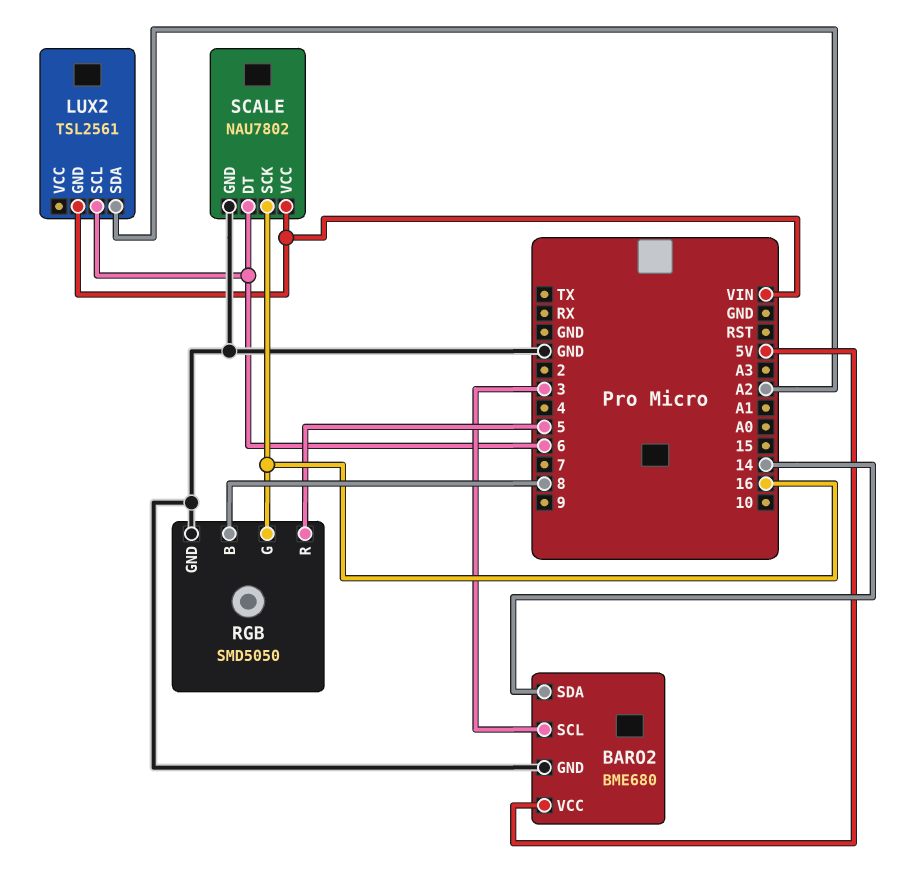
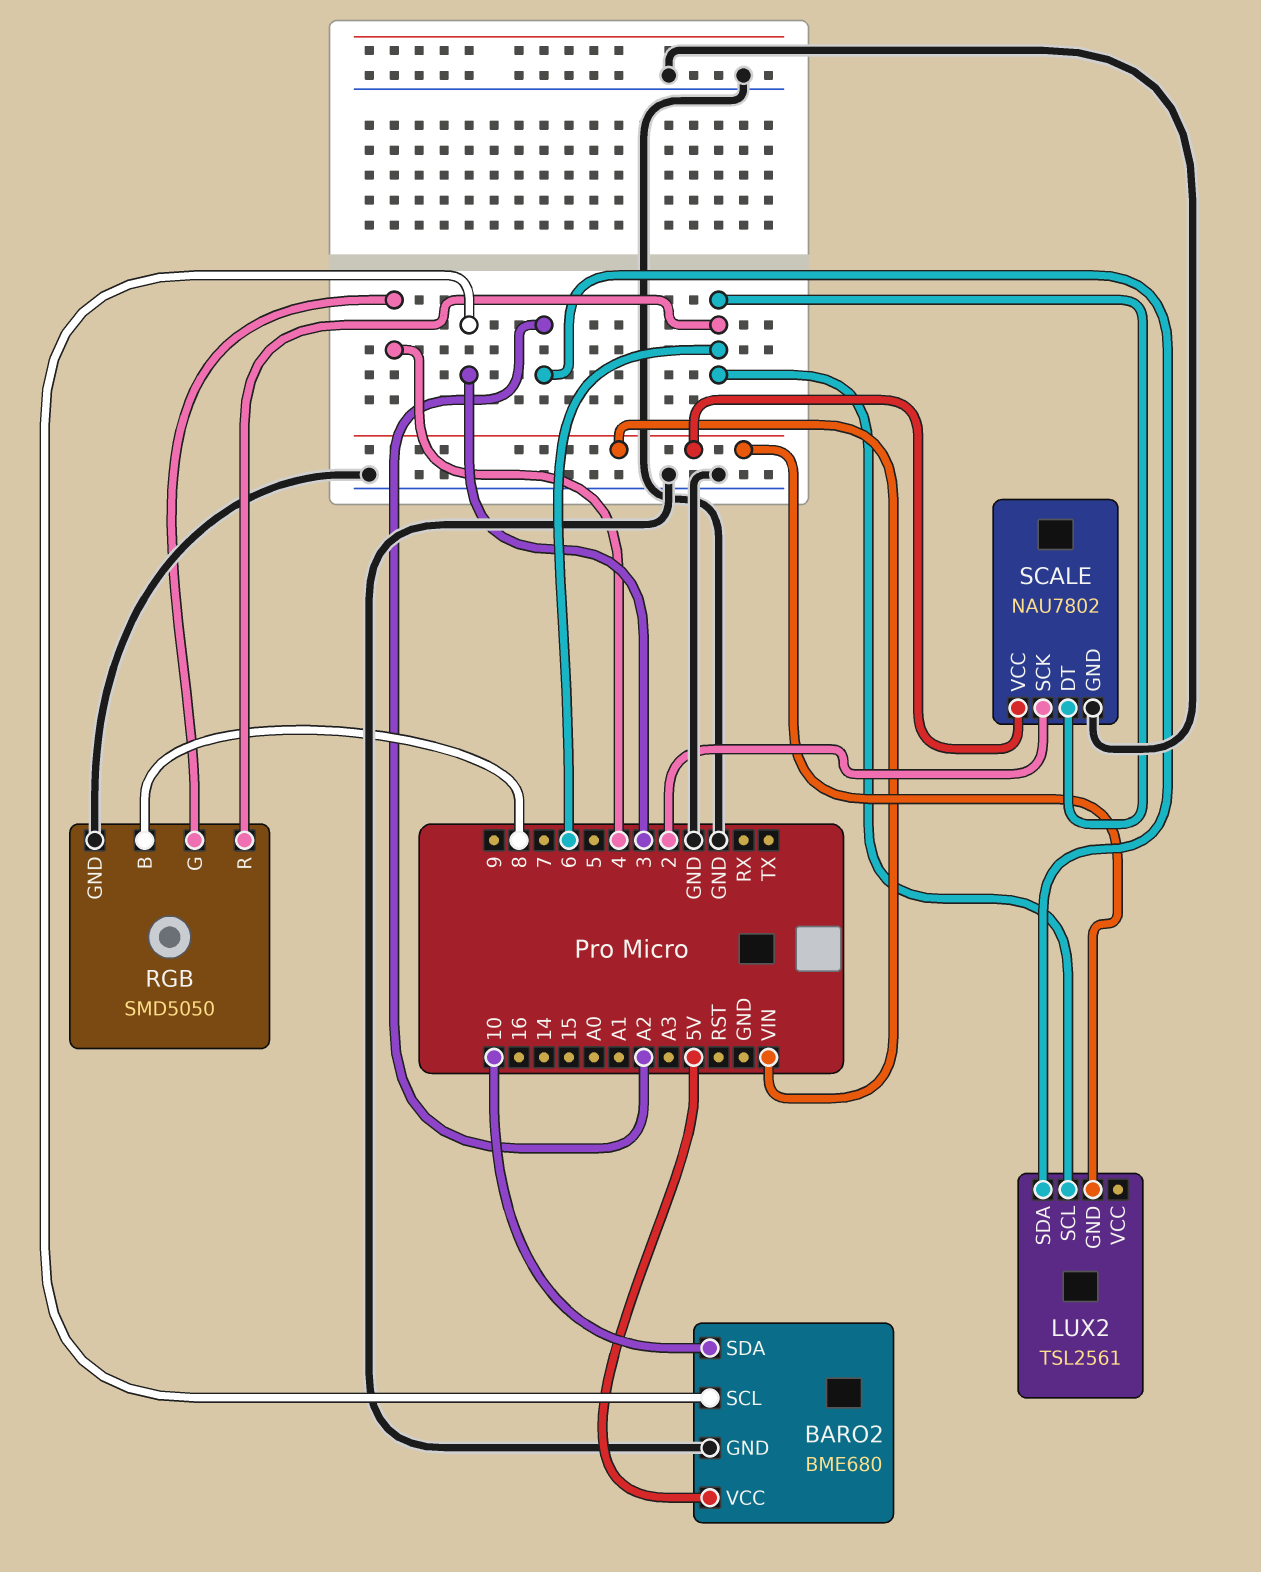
BARO2 pin SDA: 14 -> 10
RGB pin G: 16 -> 4
RGB pin R: 5 -> 6
SCALE pin SCK: 16 -> 2

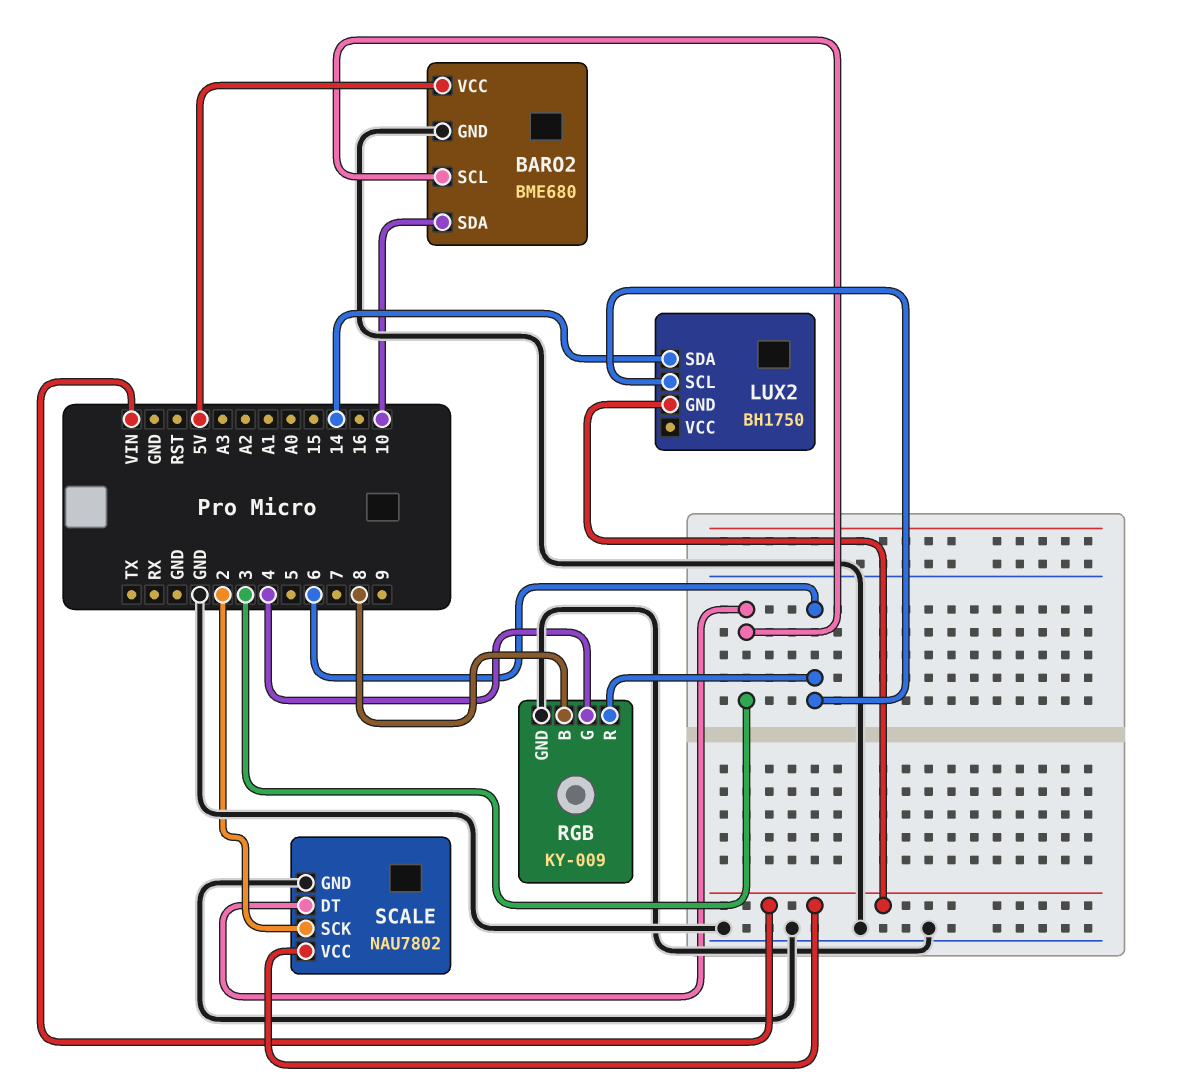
LUX2: TSL2561 -> BH1750
LUX2 pin SDA: A2 -> 14
RGB: SMD5050 -> KY-009
SCALE pin DT: 6 -> 3

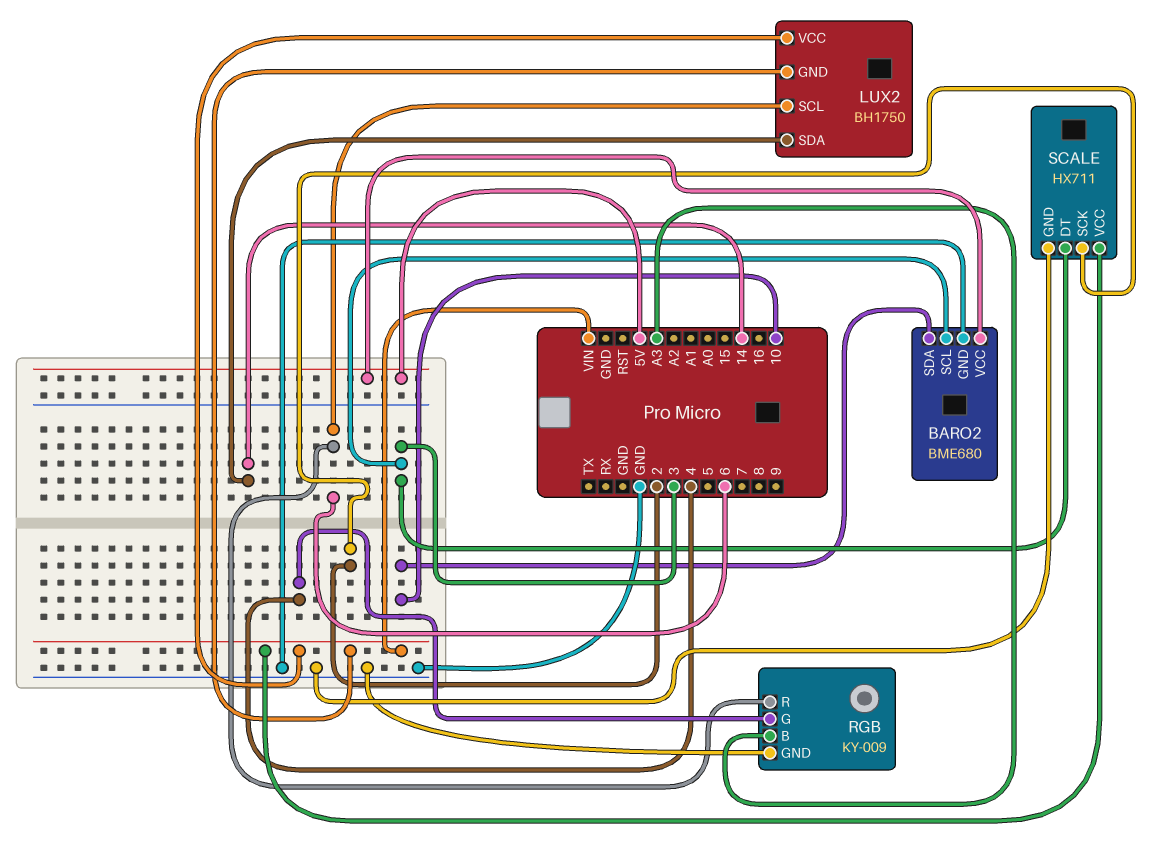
LUX2 pin VCC: none -> VIN
RGB pin B: 8 -> A3
SCALE: NAU7802 -> HX711

